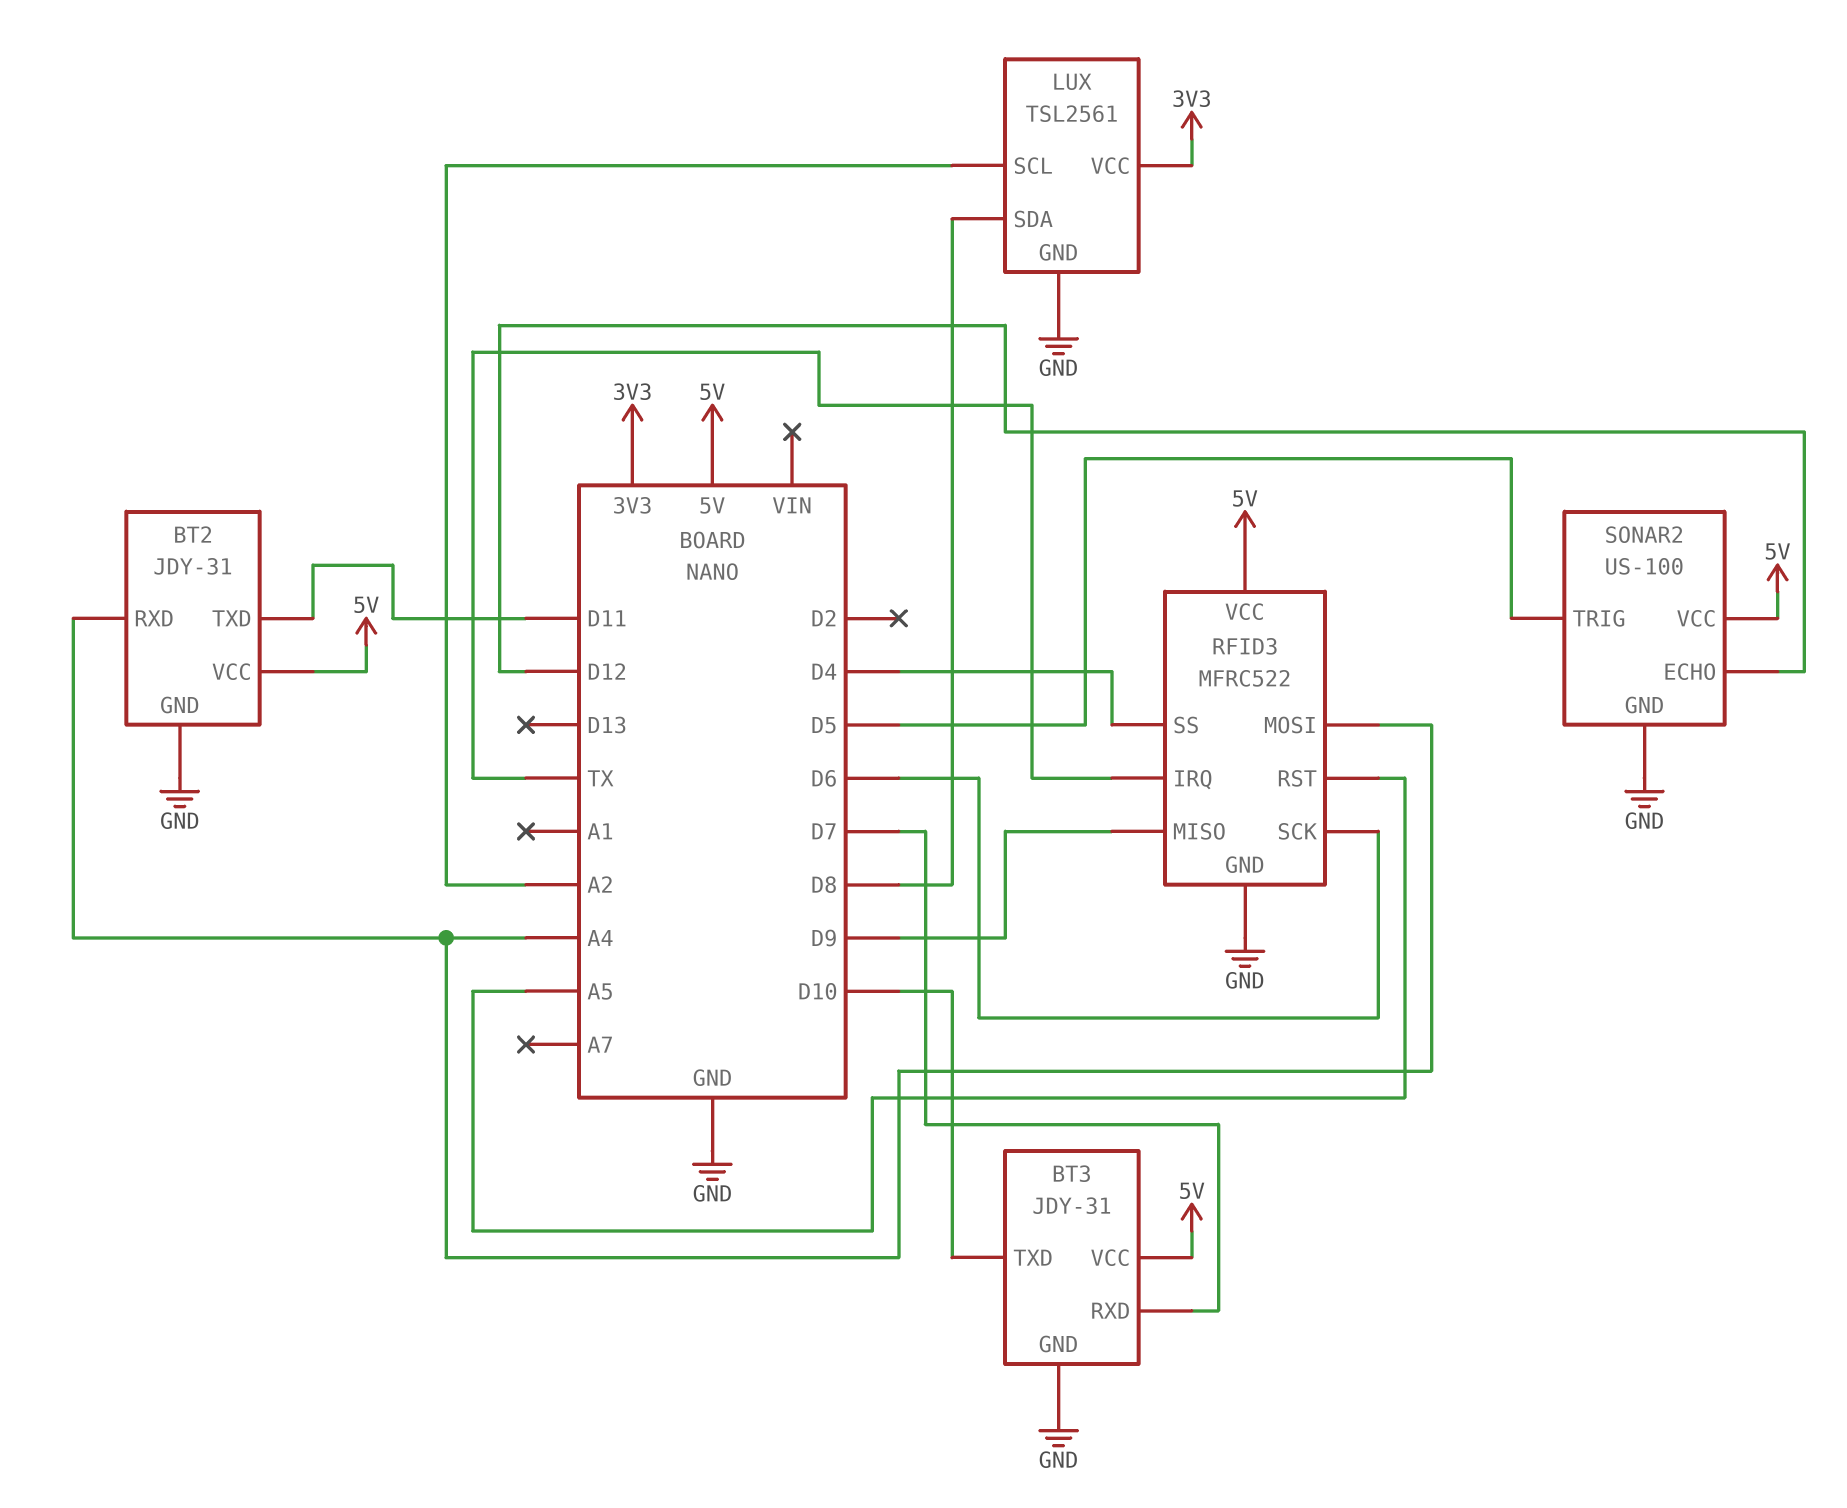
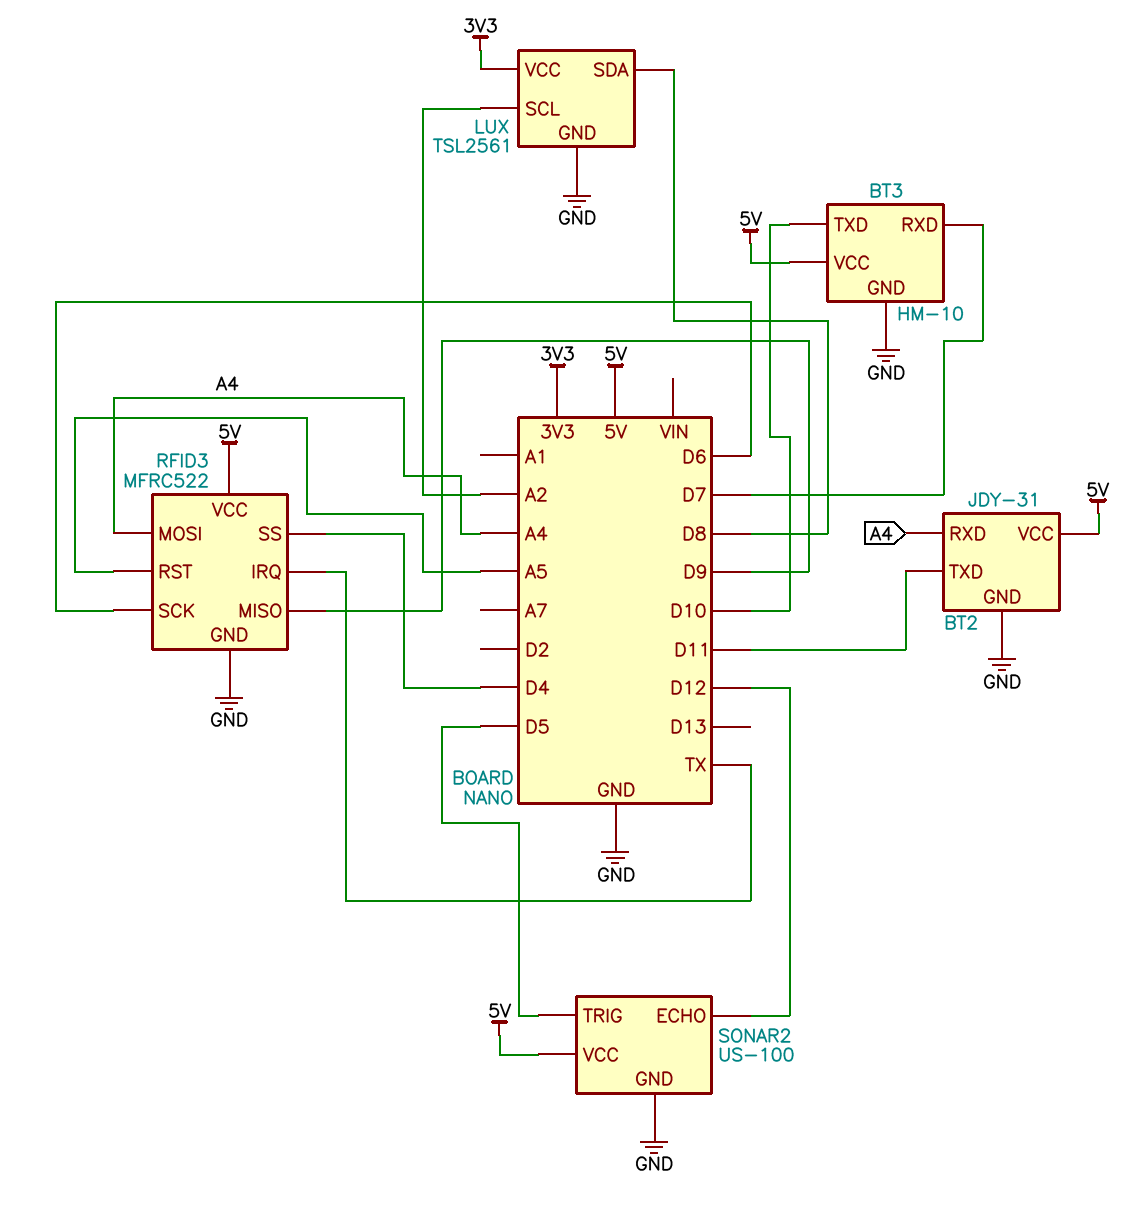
BT3: JDY-31 -> HM-10

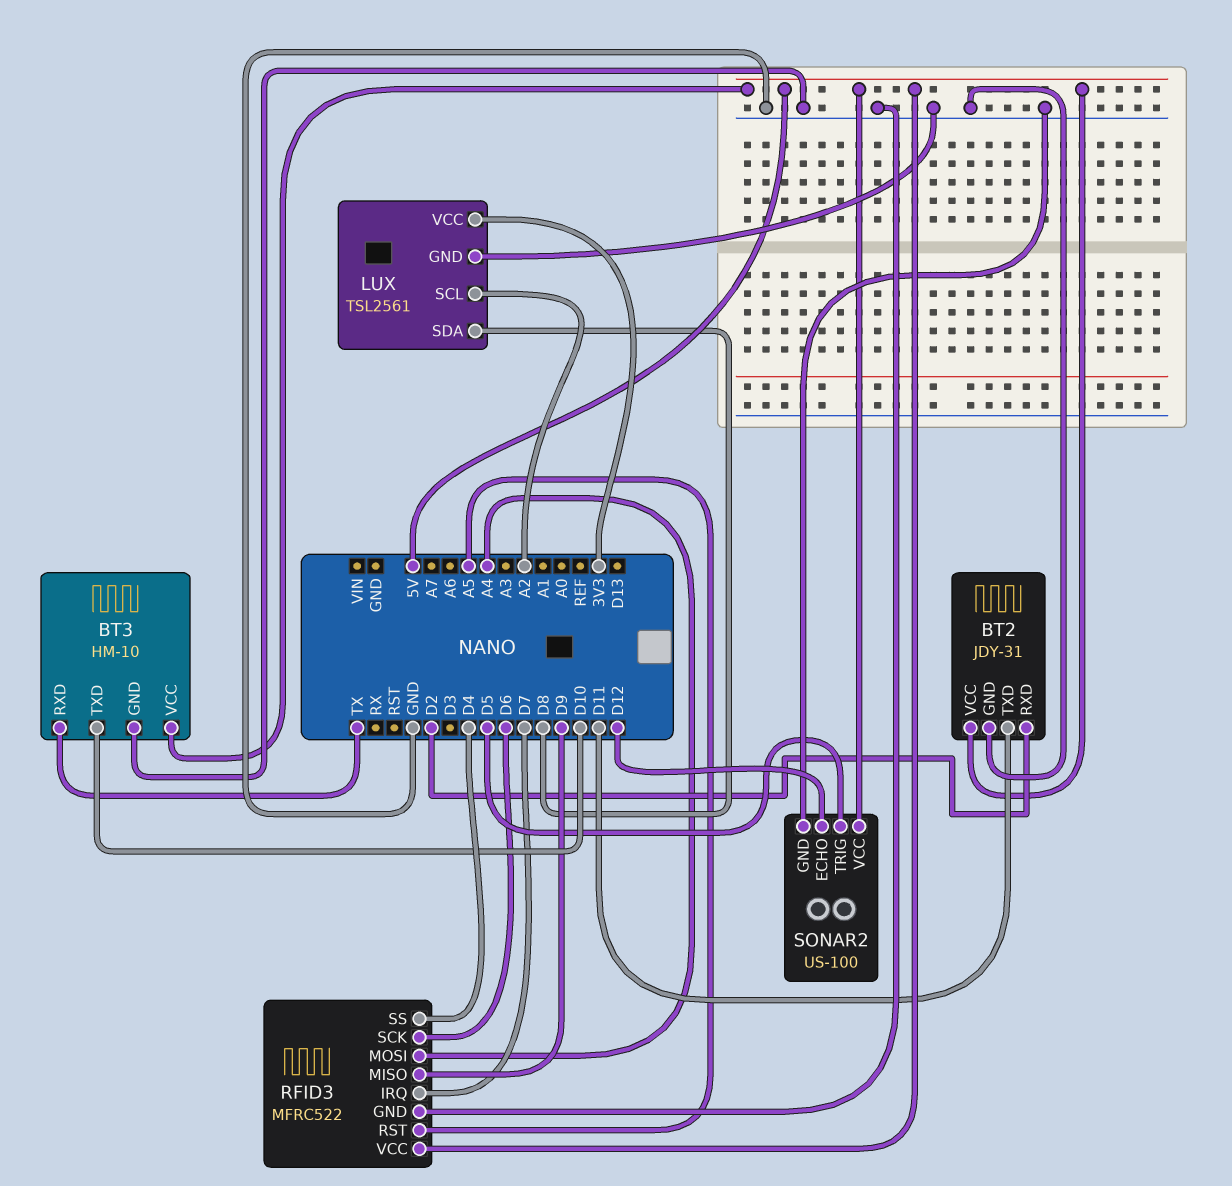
BT2 pin RXD: A4 -> D2
BT3 pin RXD: D7 -> TX
RFID3 pin IRQ: TX -> D7

